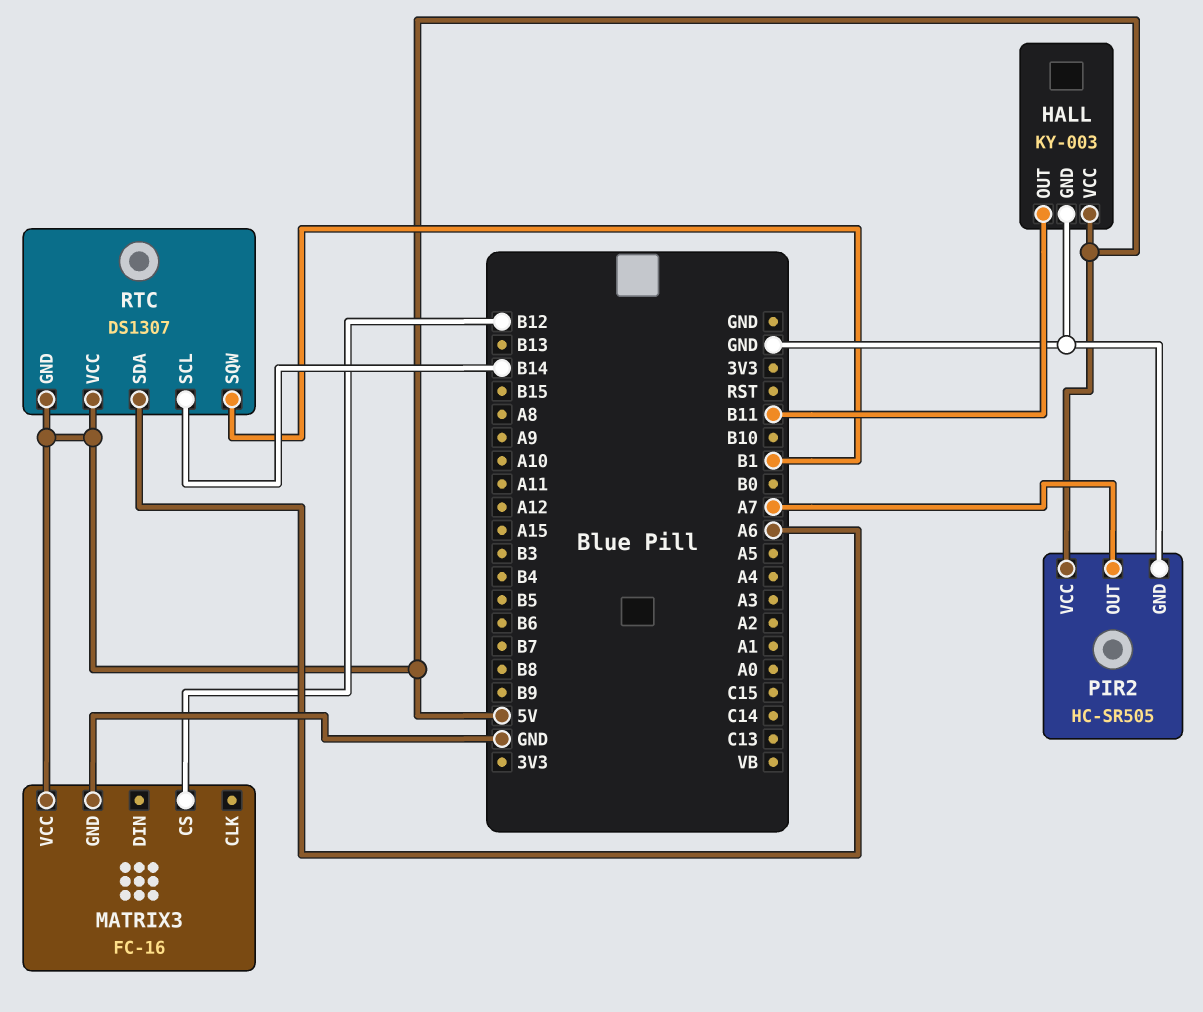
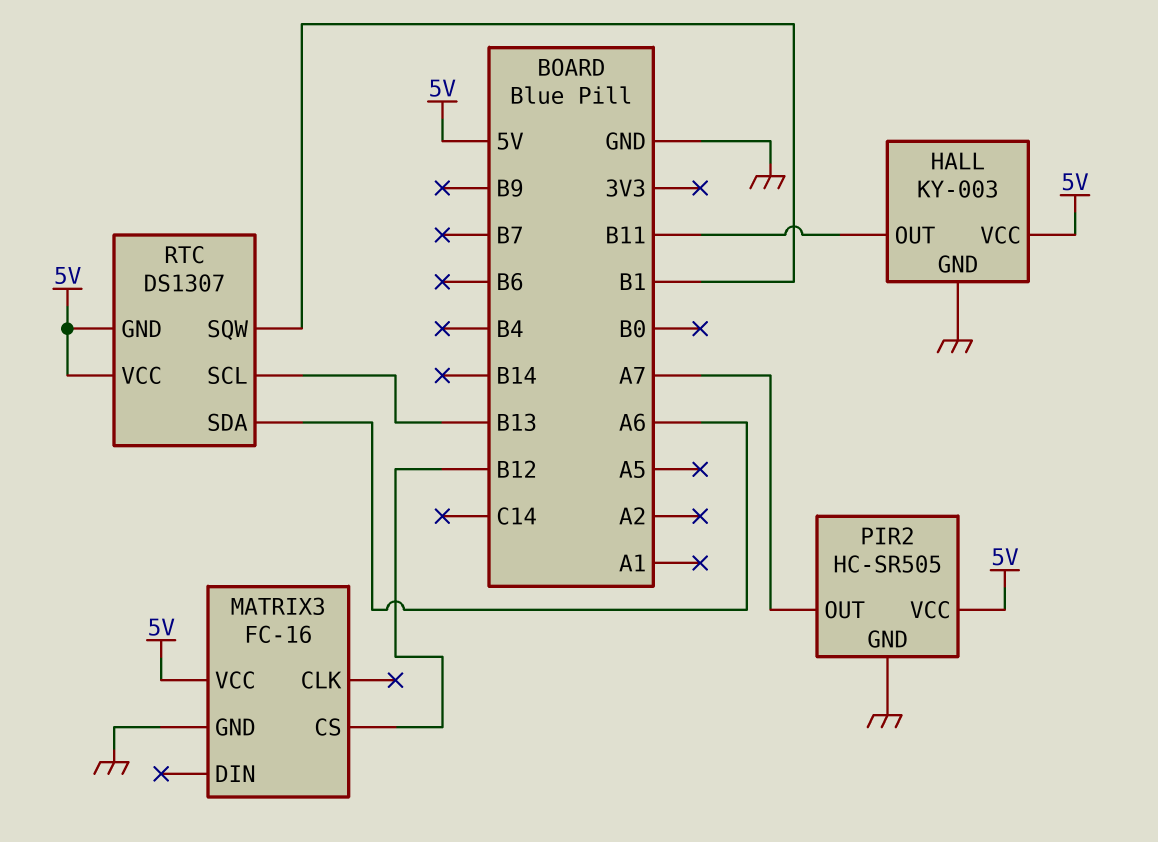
RTC pin SCL: B14 -> B13

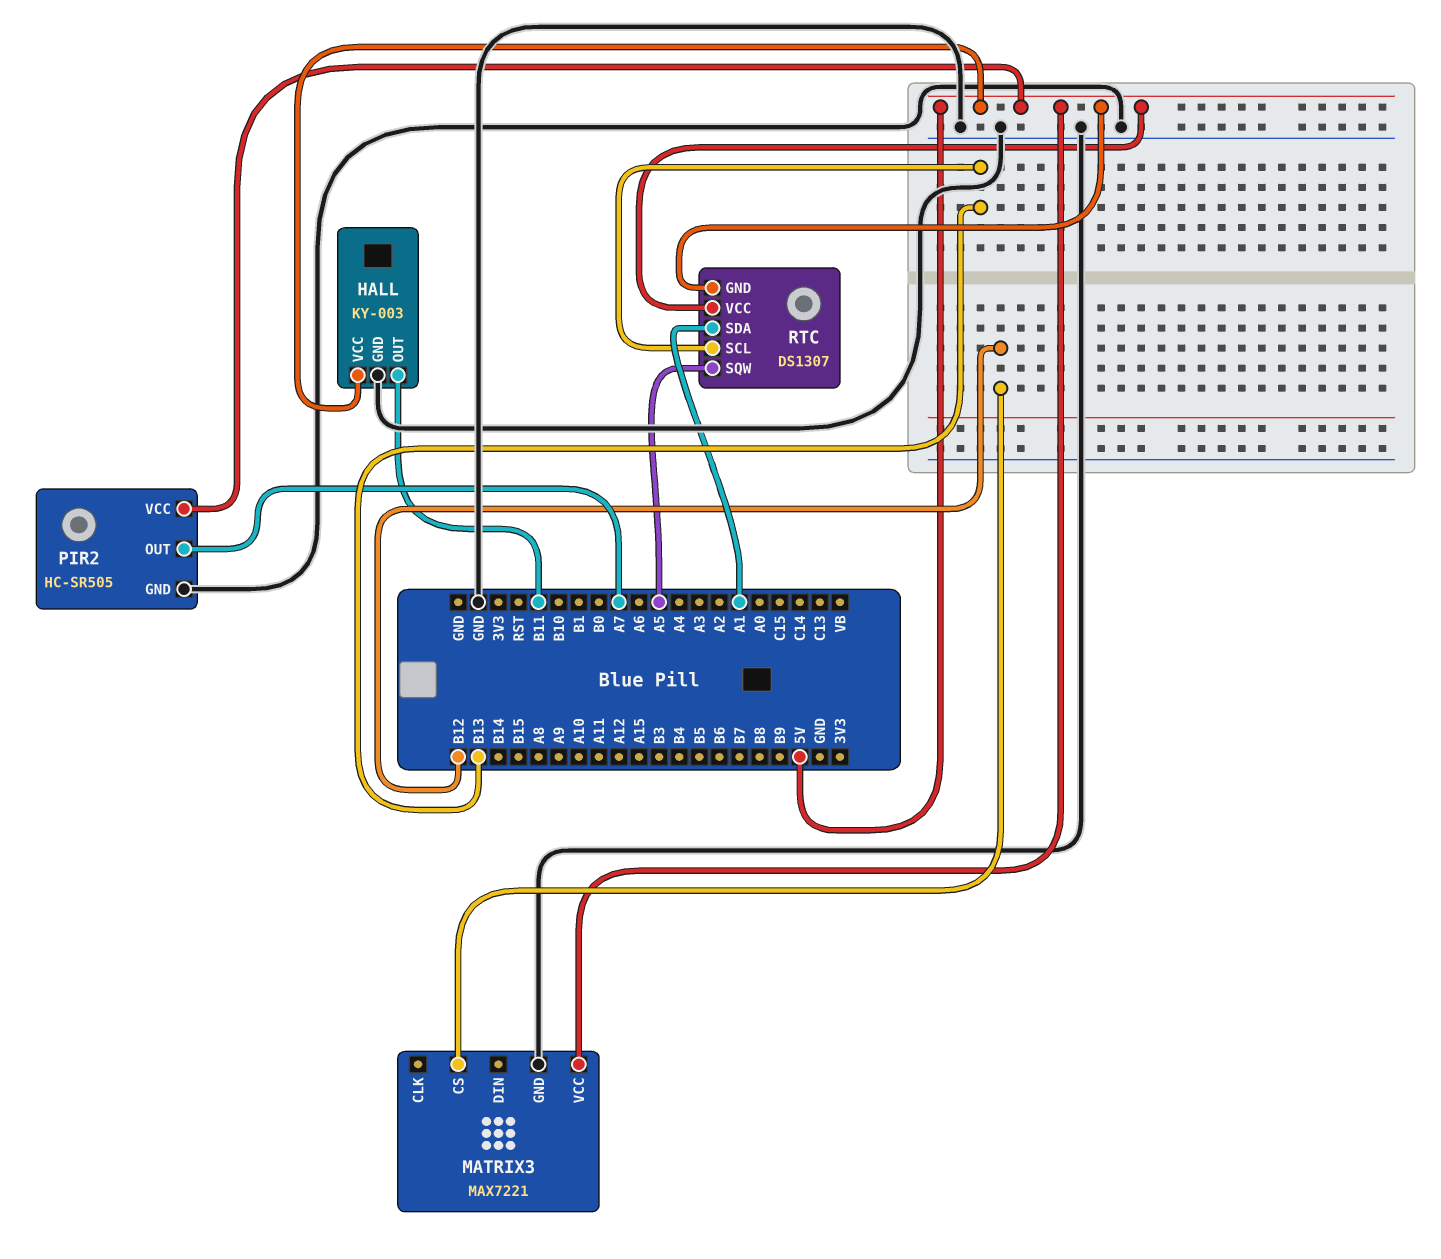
MATRIX3: FC-16 -> MAX7221
RTC pin SDA: A6 -> A1
RTC pin SQW: B1 -> A5

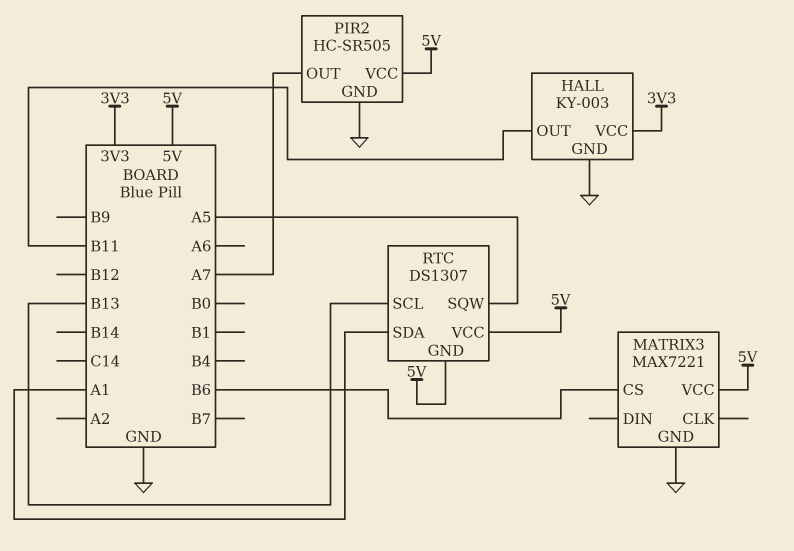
HALL pin VCC: 5V -> 3V3
MATRIX3 pin CS: B12 -> B6

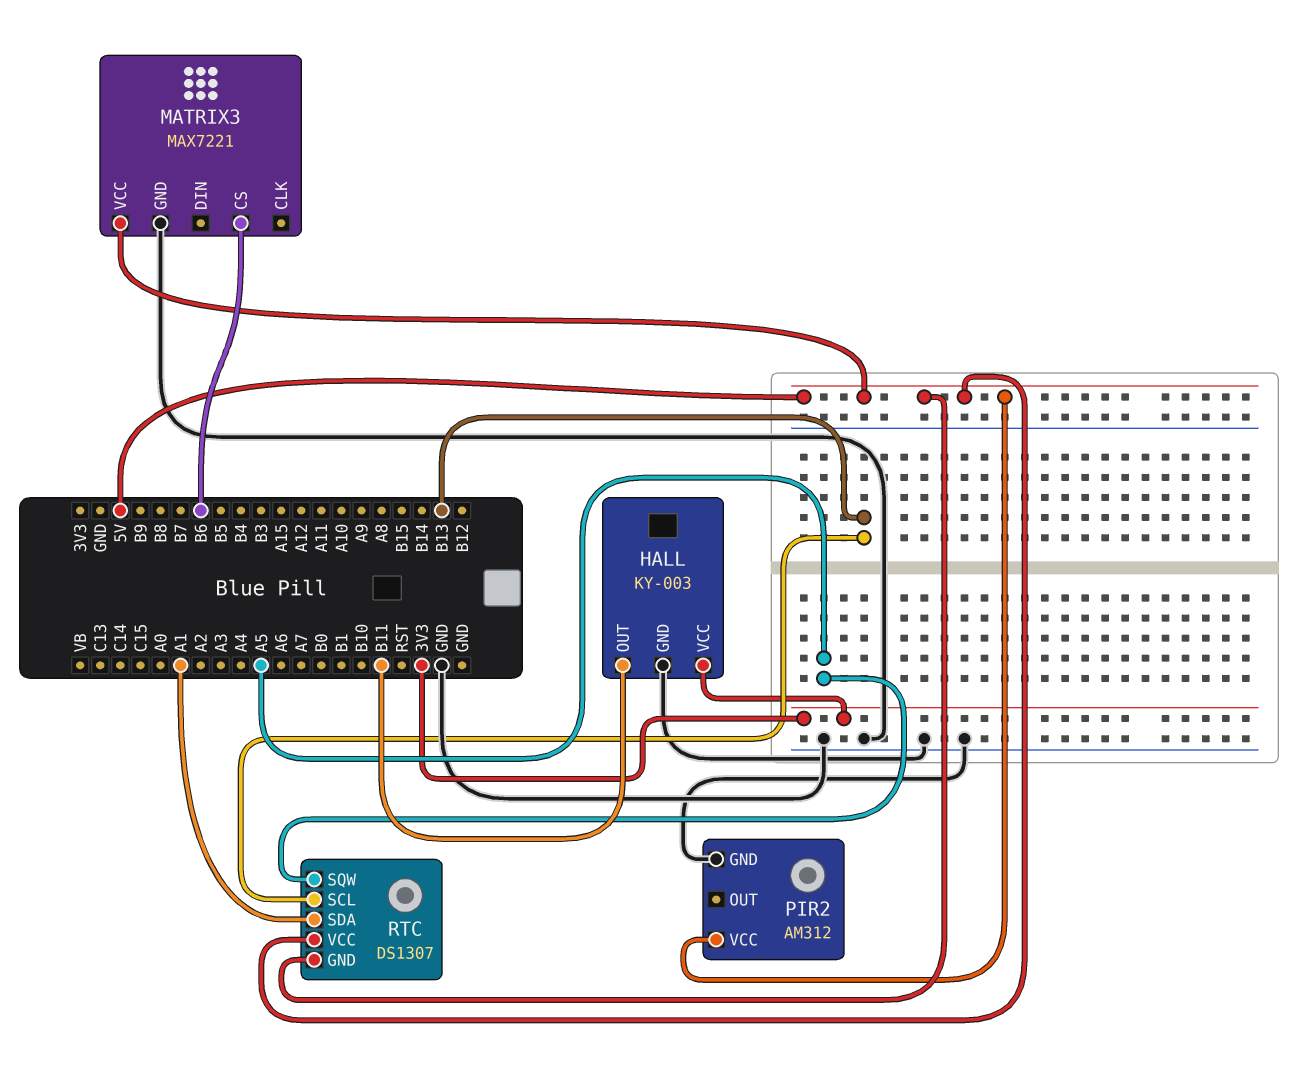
PIR2: HC-SR505 -> AM312
PIR2 pin OUT: A7 -> none

